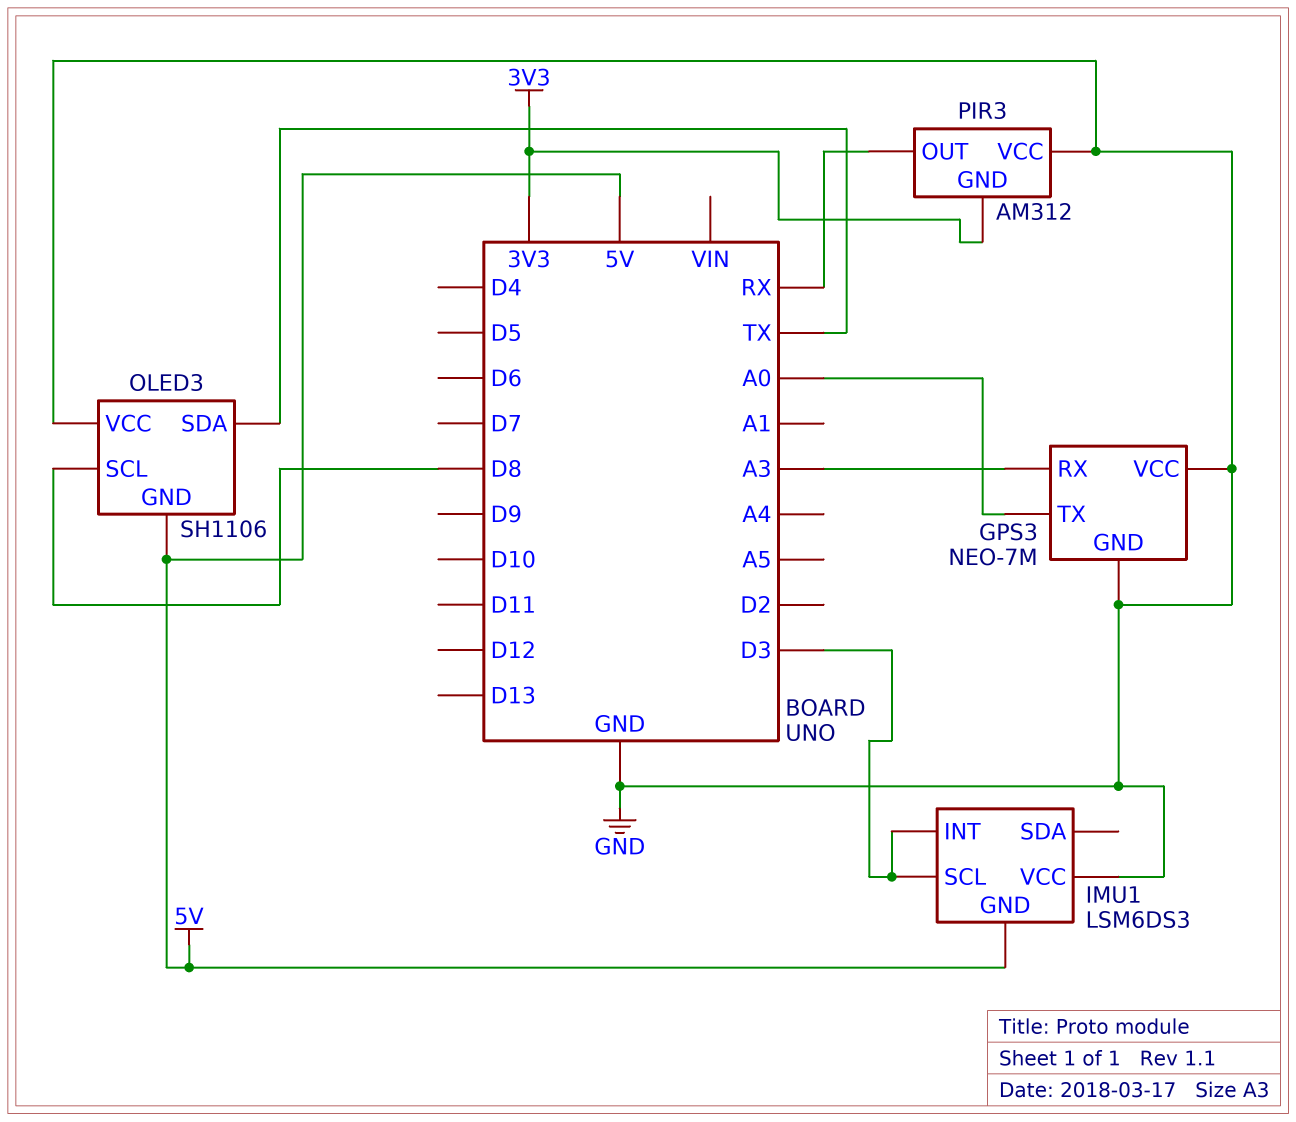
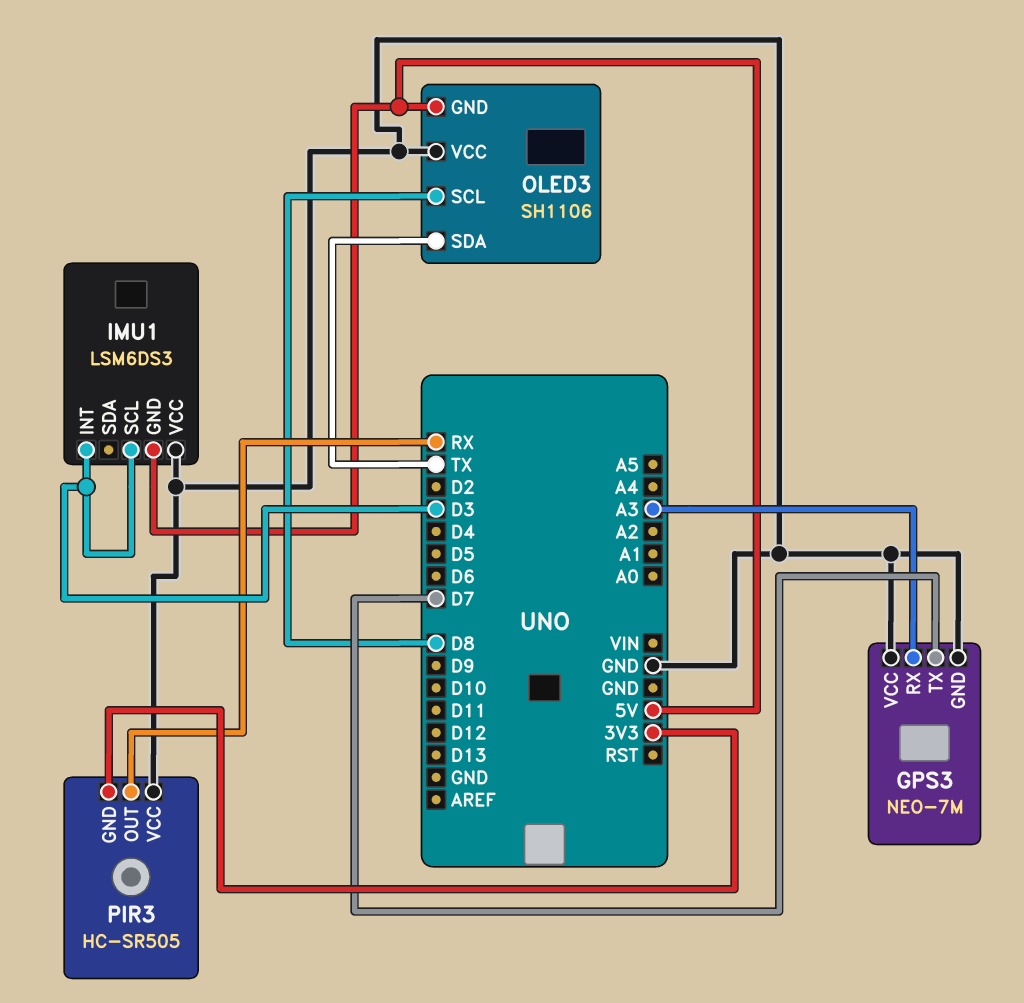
GPS3 pin TX: A0 -> D7
PIR3: AM312 -> HC-SR505

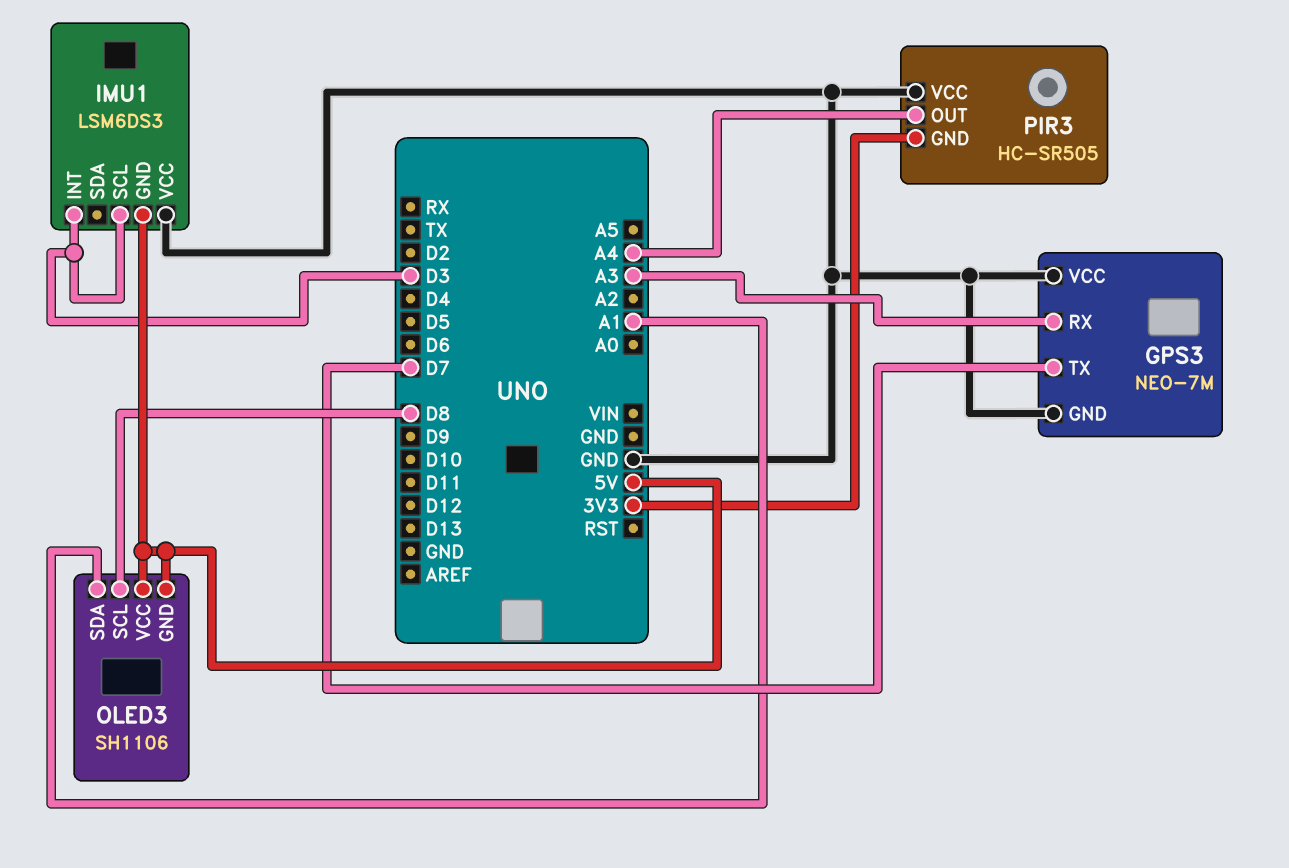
OLED3 pin SDA: TX -> A1
OLED3 pin VCC: GND -> 5V
PIR3 pin OUT: RX -> A4

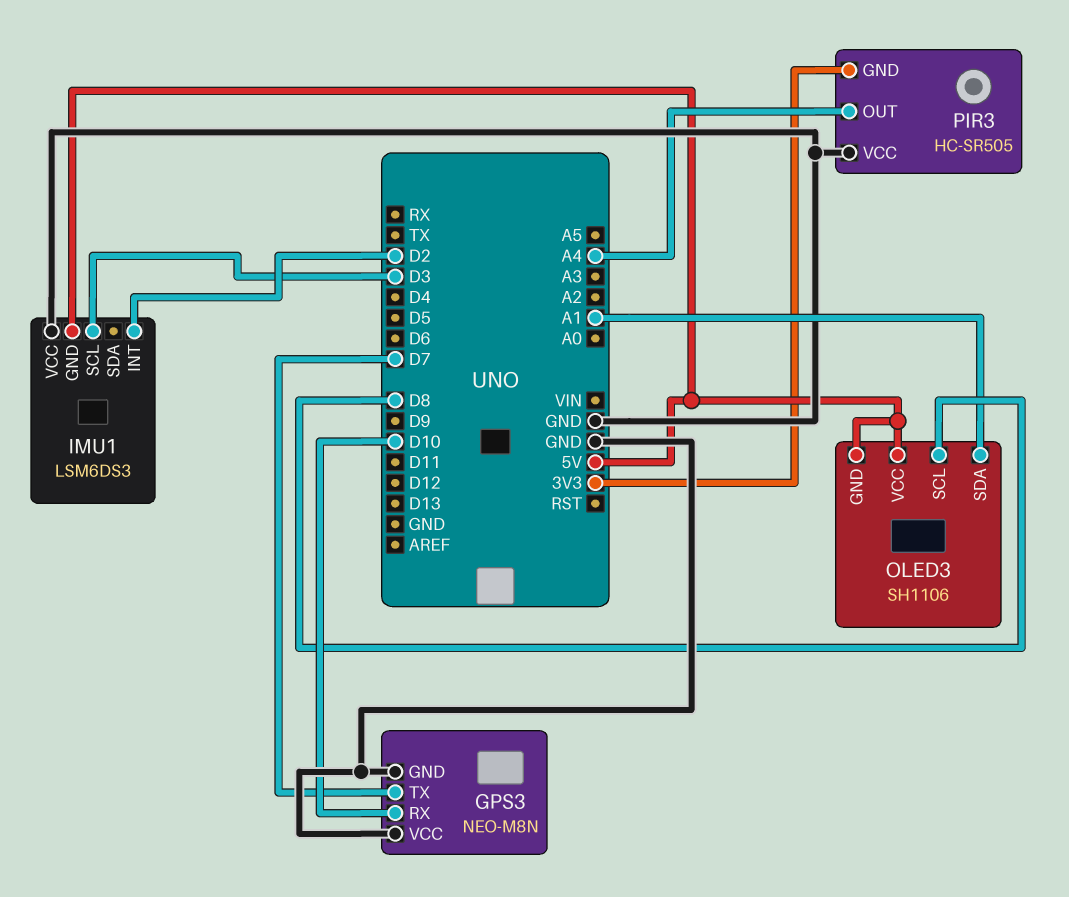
GPS3: NEO-7M -> NEO-M8N
GPS3 pin RX: A3 -> D10
IMU1 pin INT: D3 -> D2

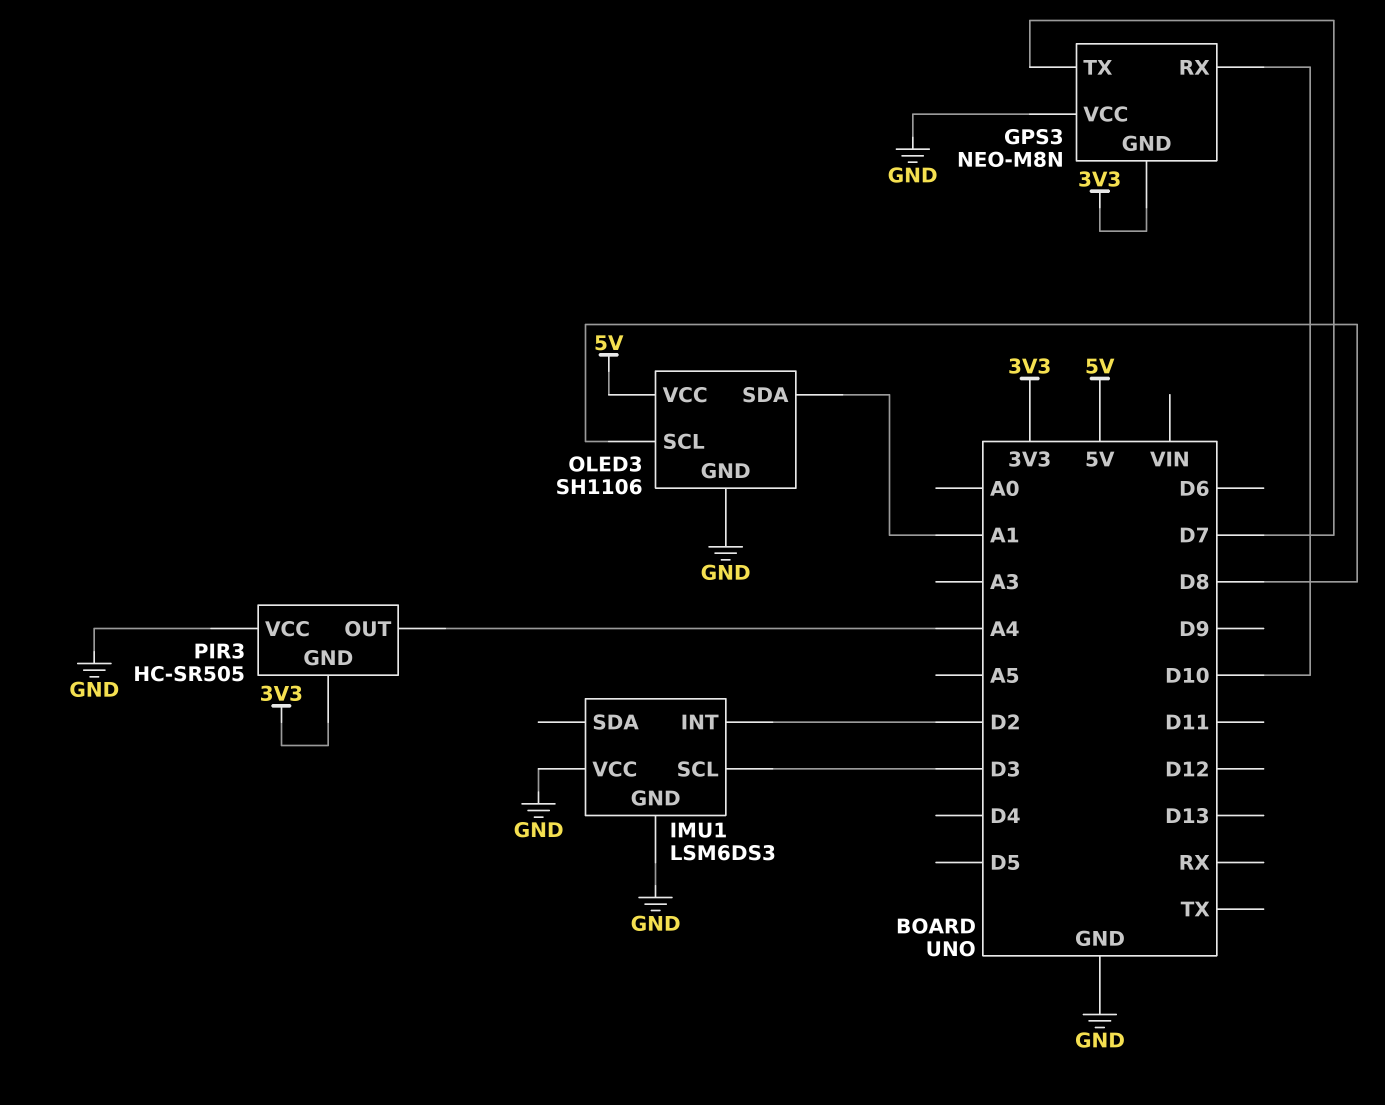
GPS3 pin GND: GND -> 3V3
IMU1 pin GND: 5V -> GND
OLED3 pin GND: 5V -> GND

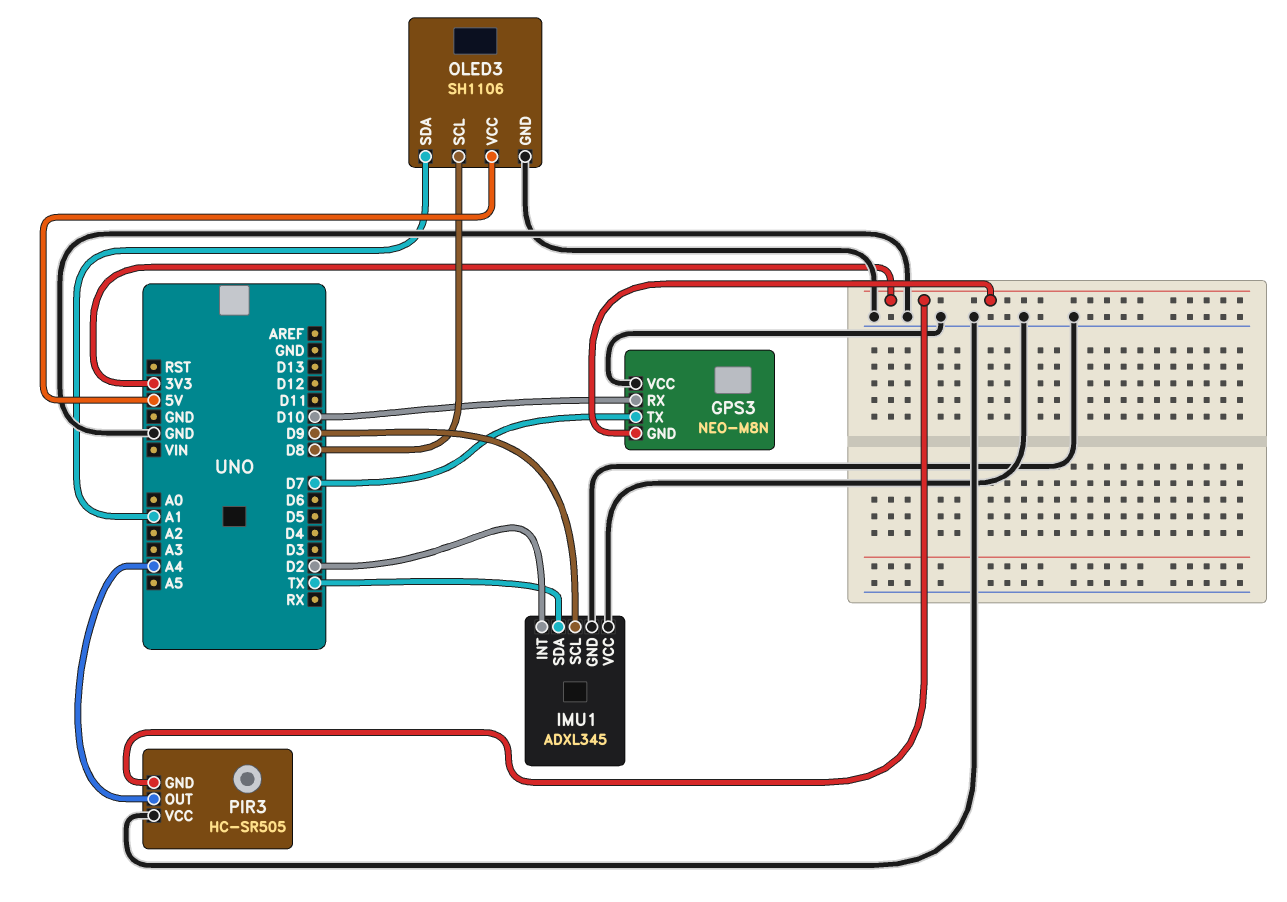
IMU1: LSM6DS3 -> ADXL345
IMU1 pin SCL: D3 -> D9
IMU1 pin SDA: none -> TX

